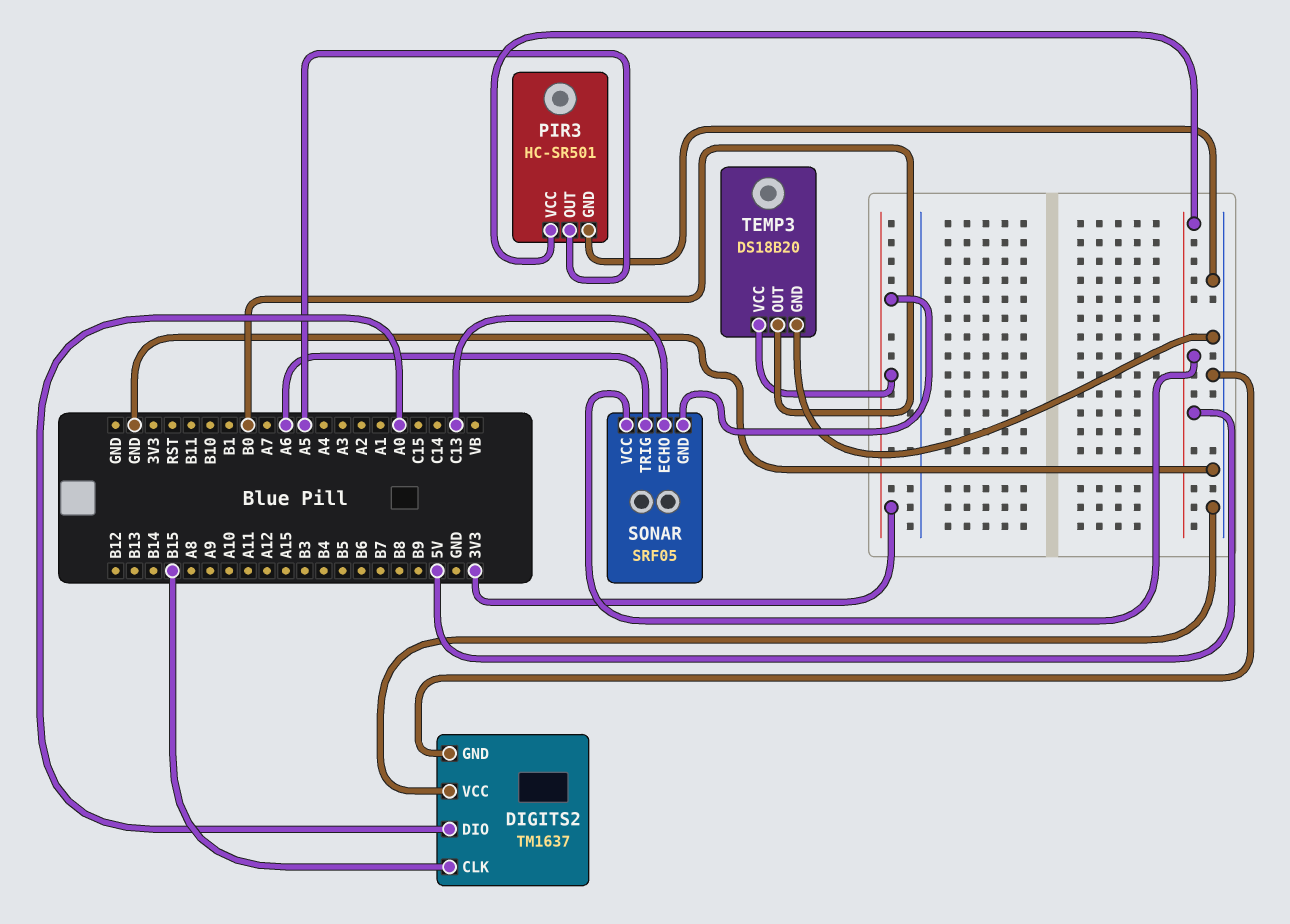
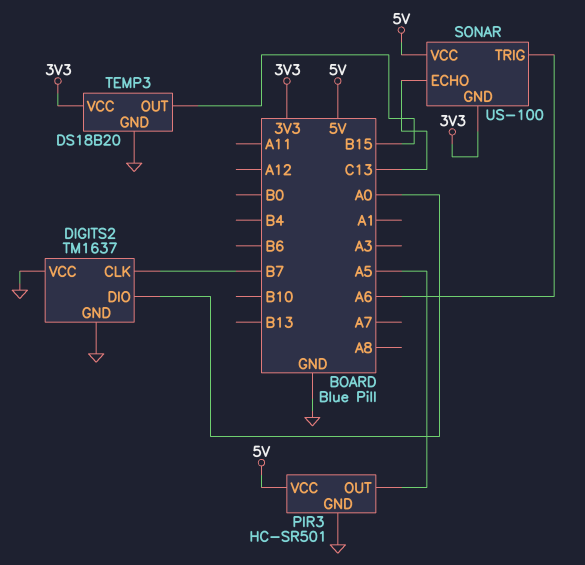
DIGITS2 pin CLK: B15 -> B7
SONAR: SRF05 -> US-100
TEMP3 pin OUT: B0 -> B15

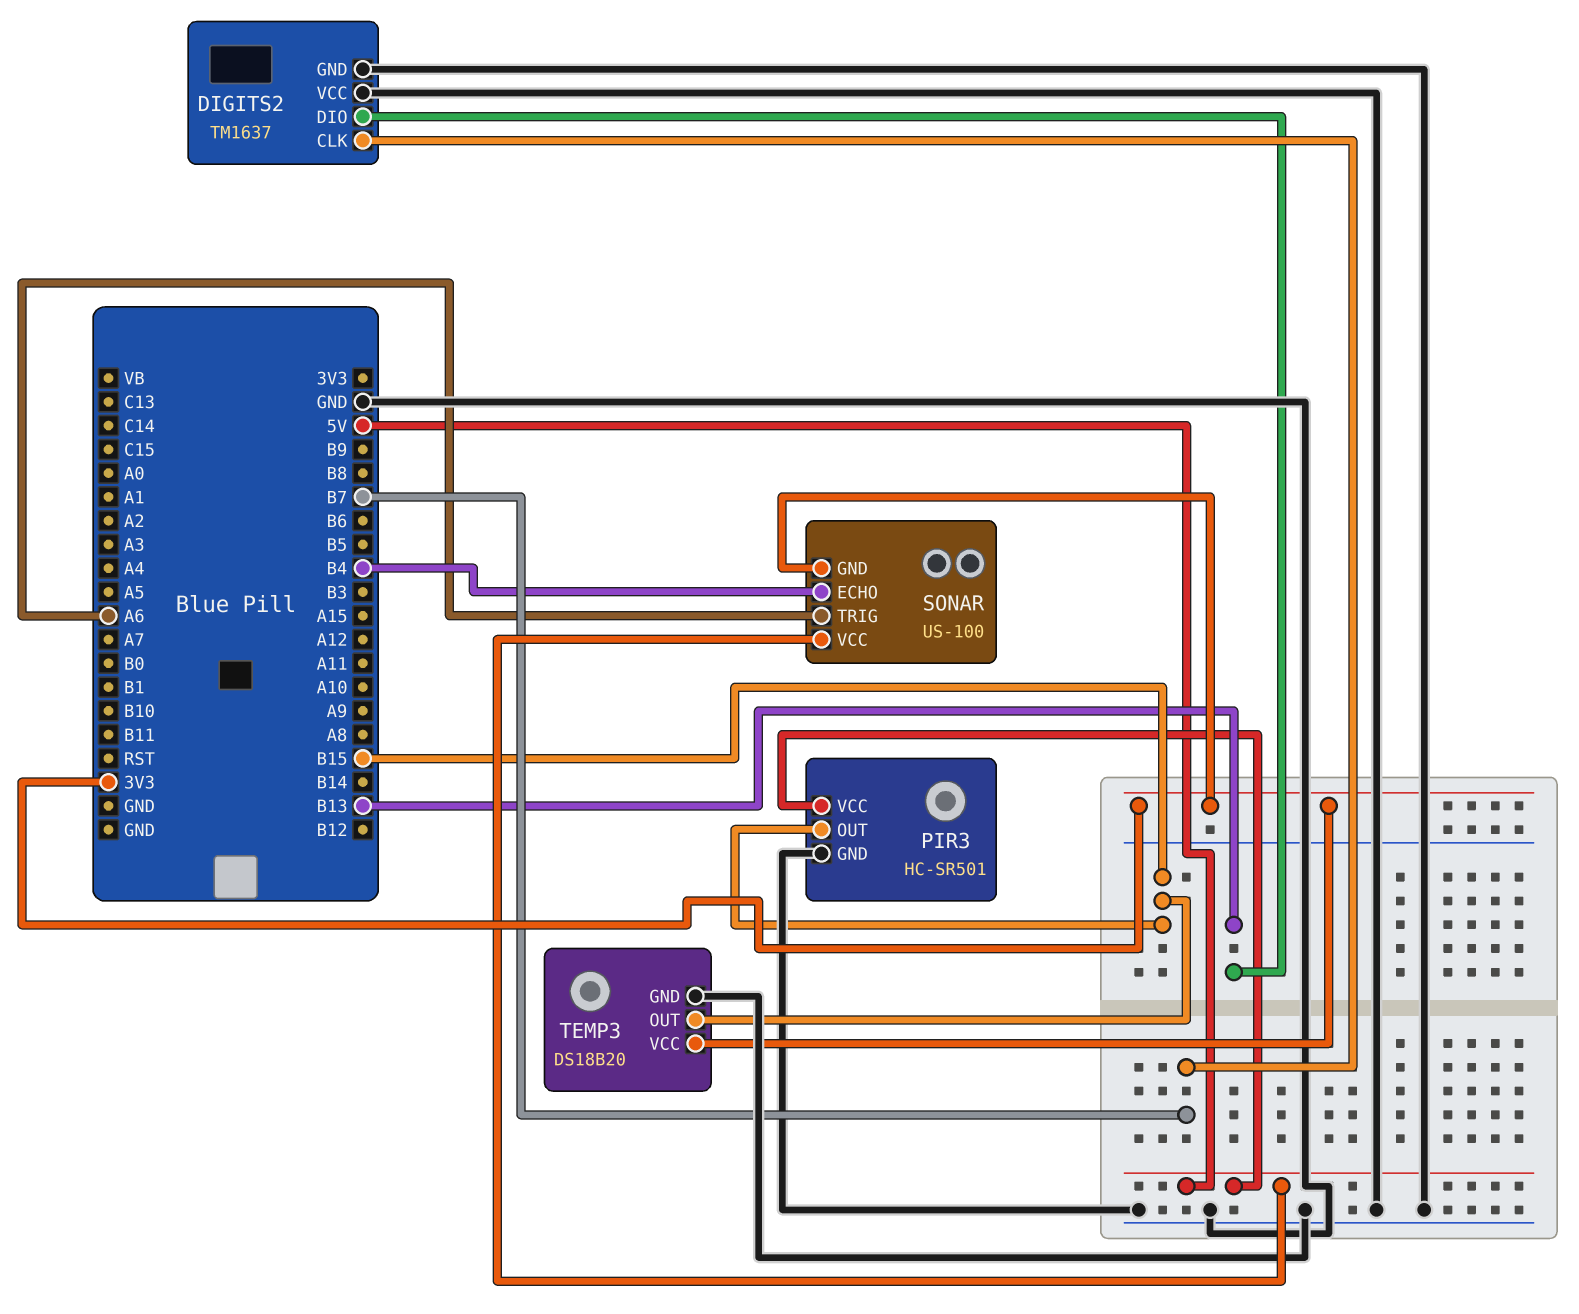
DIGITS2 pin DIO: A0 -> B13
PIR3 pin OUT: A5 -> B15
SONAR pin ECHO: C13 -> B4

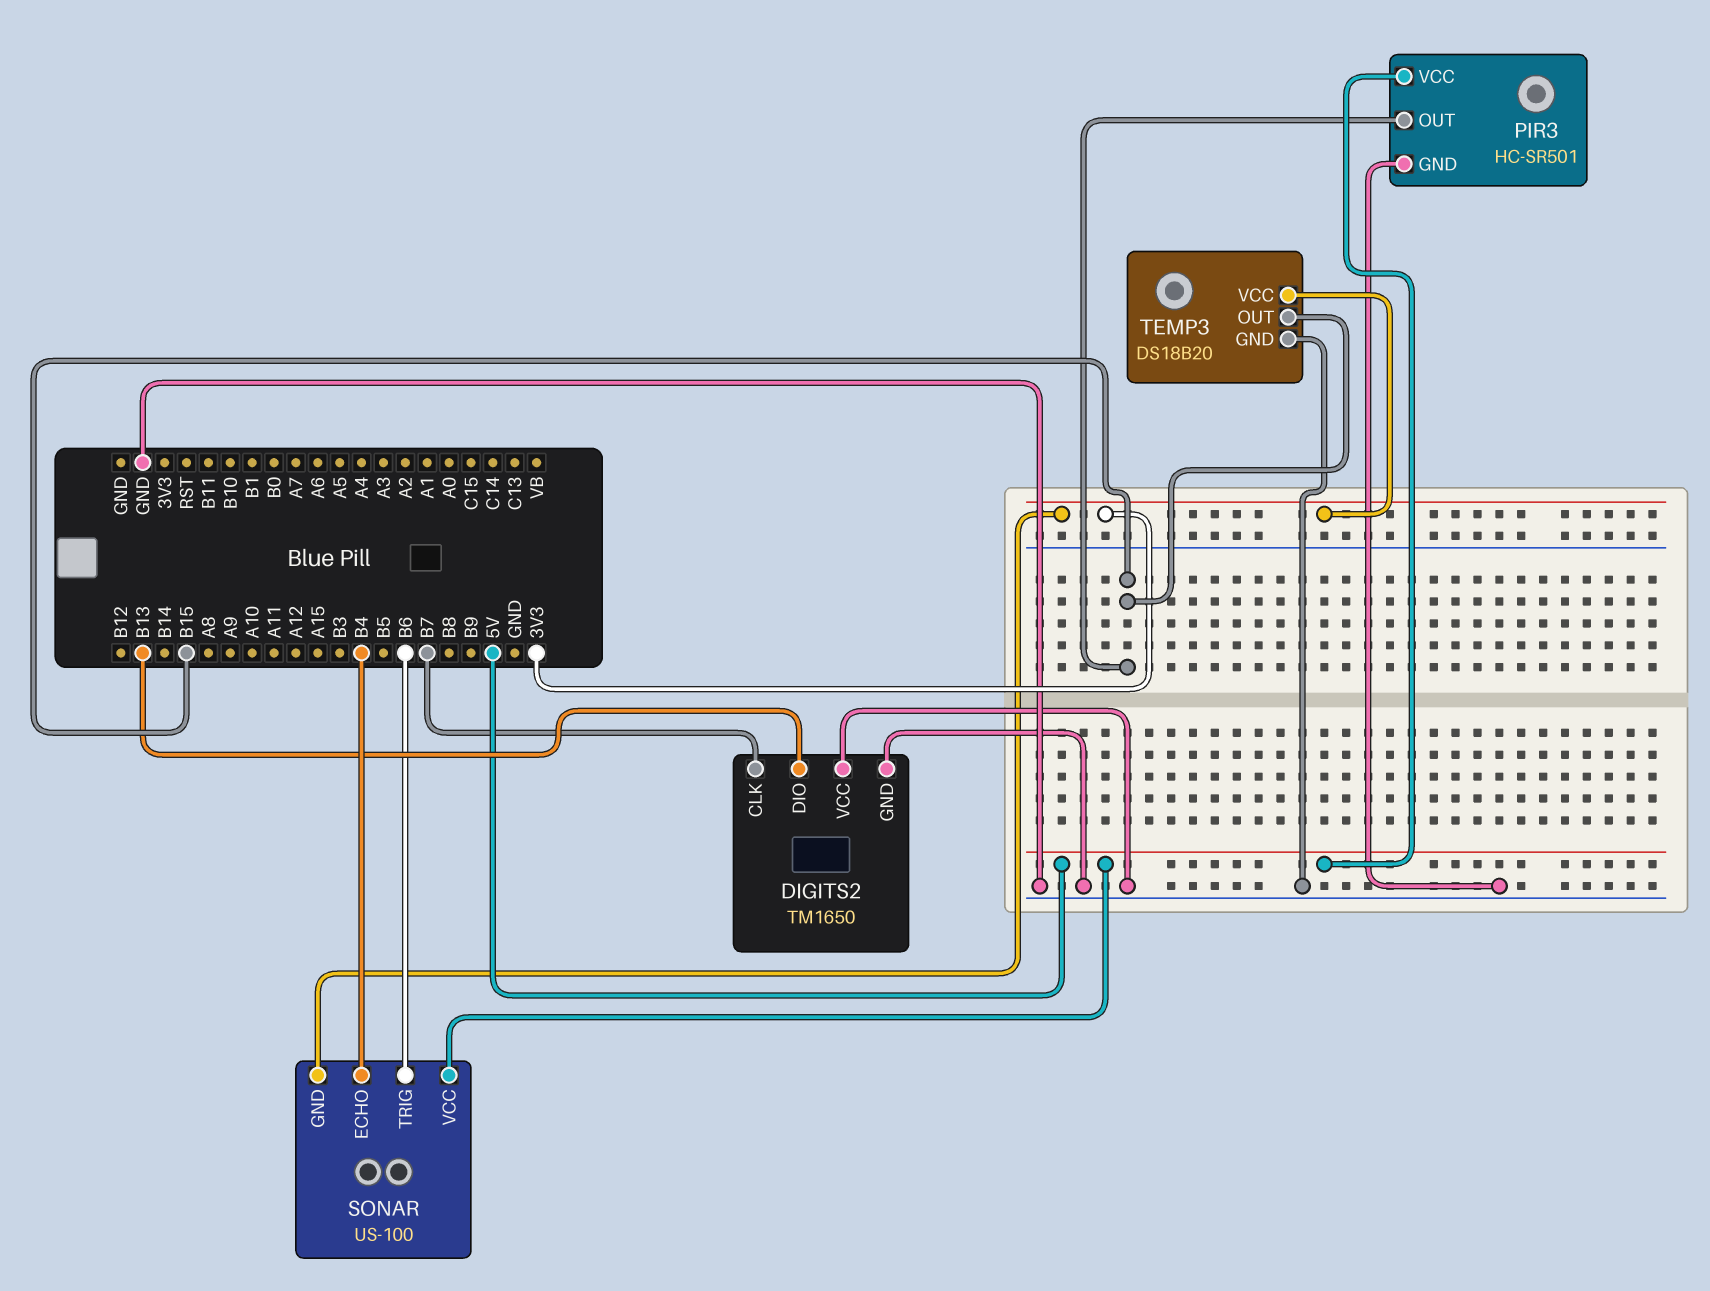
DIGITS2: TM1637 -> TM1650
SONAR pin TRIG: A6 -> B6

